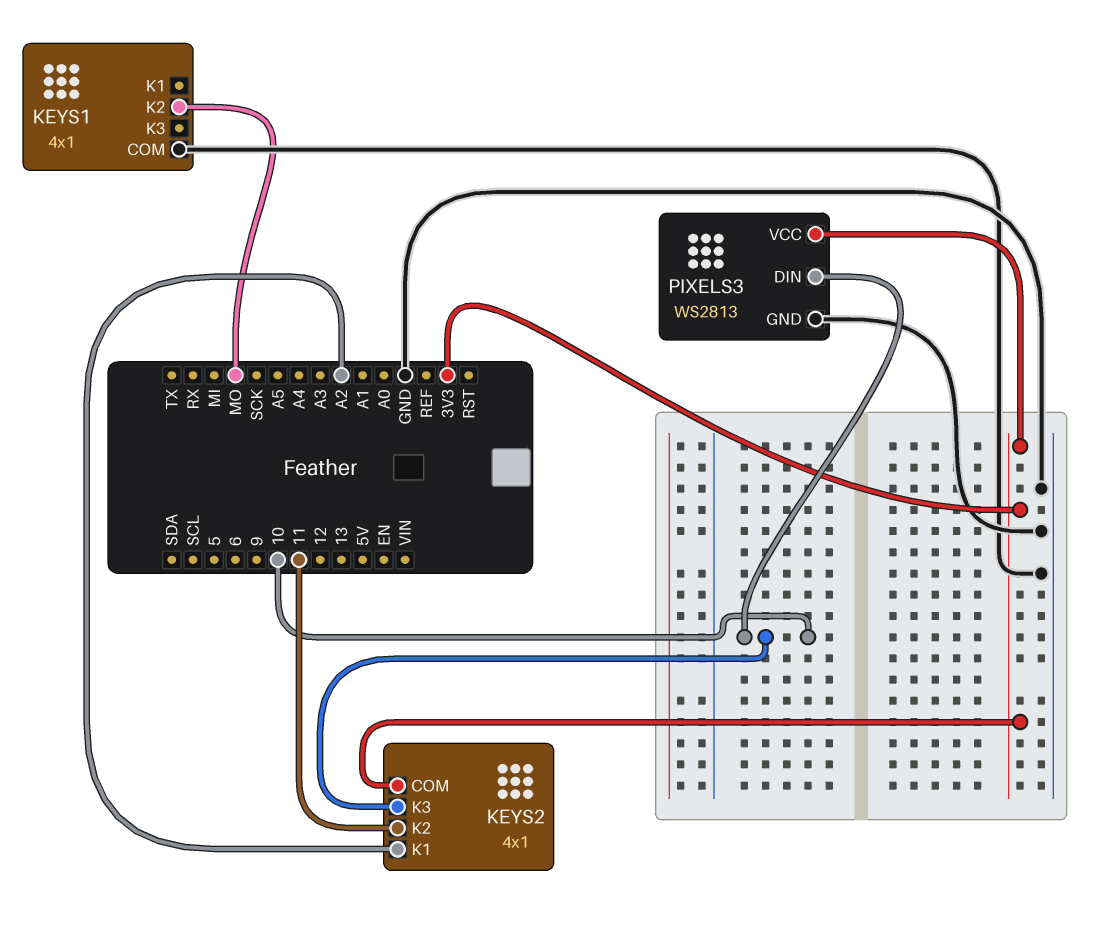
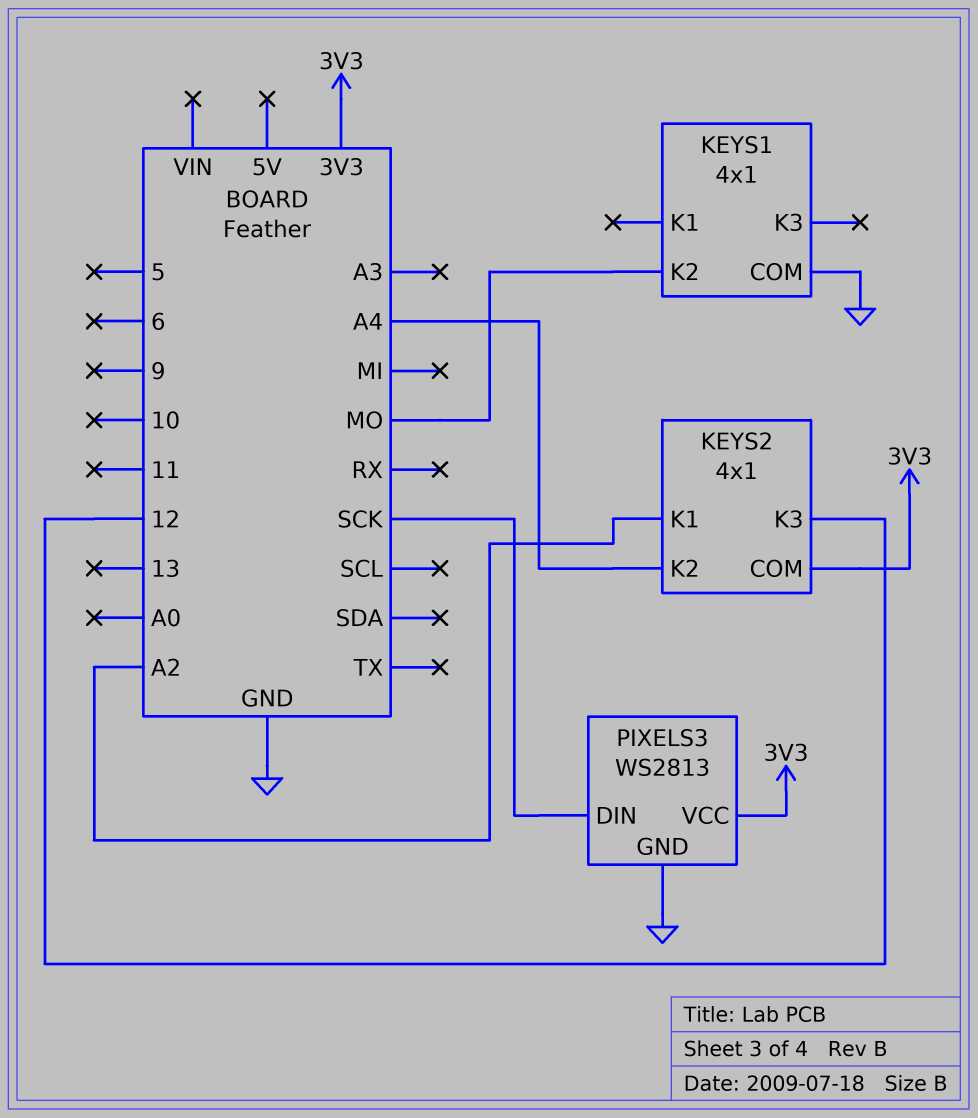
KEYS2 pin K2: 11 -> A4
KEYS2 pin K3: 10 -> 12
PIXELS3 pin DIN: 10 -> SCK

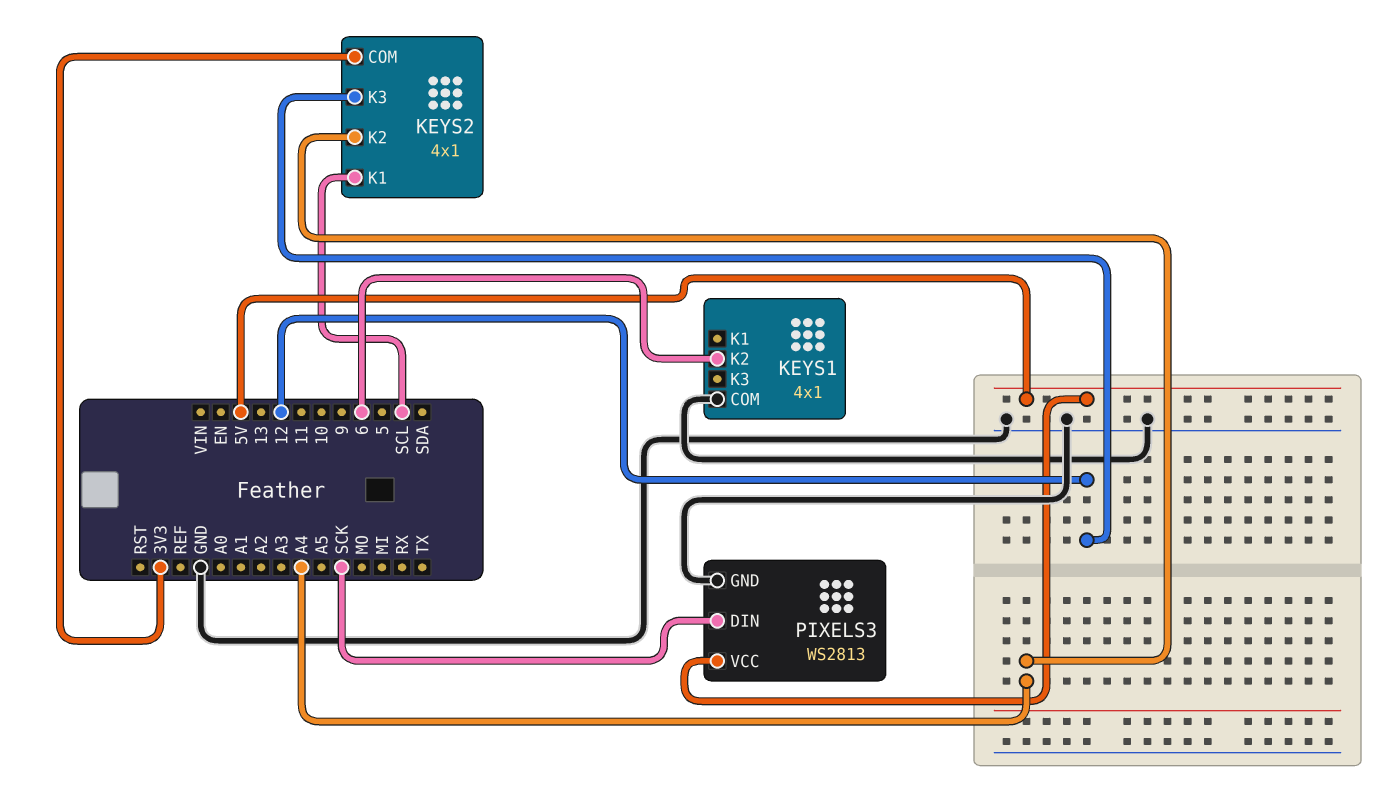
KEYS1 pin K2: MO -> 6
KEYS2 pin K1: A2 -> SCL
PIXELS3 pin VCC: 3V3 -> 5V

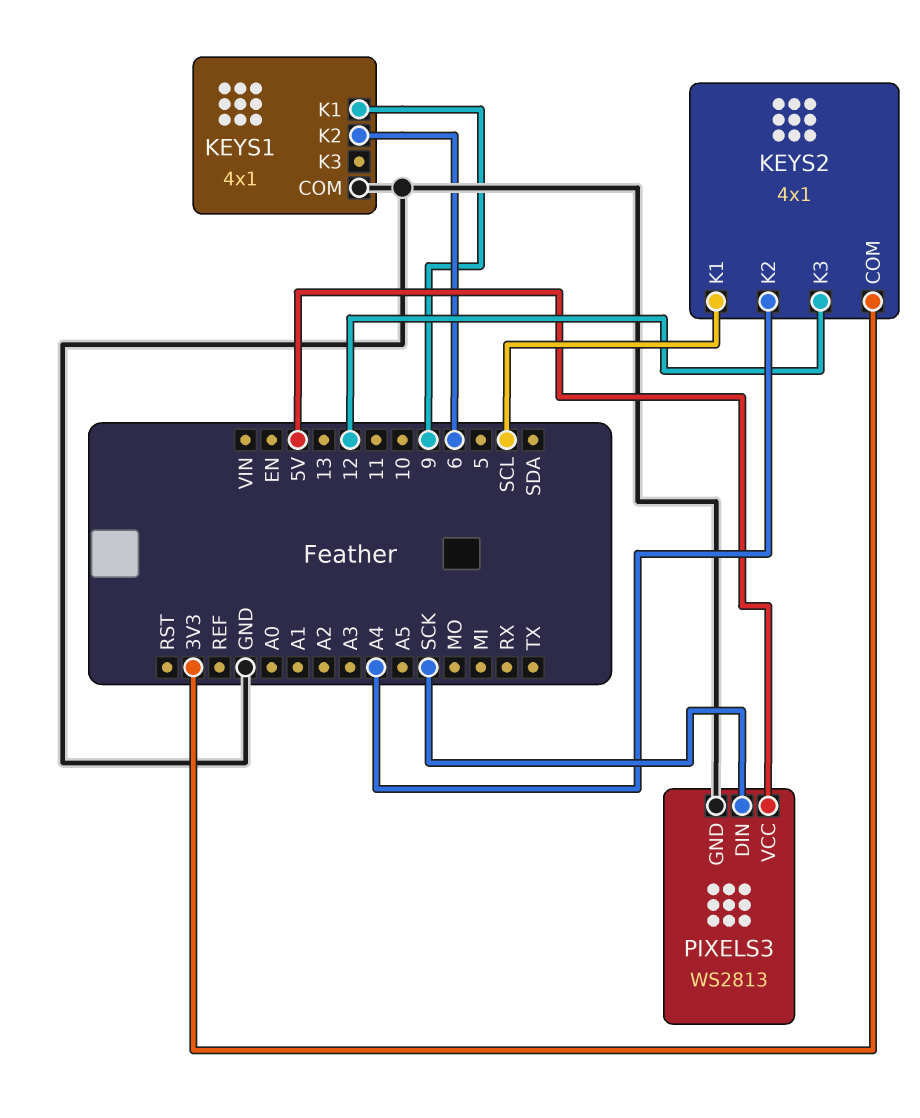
KEYS1 pin K1: none -> 9

